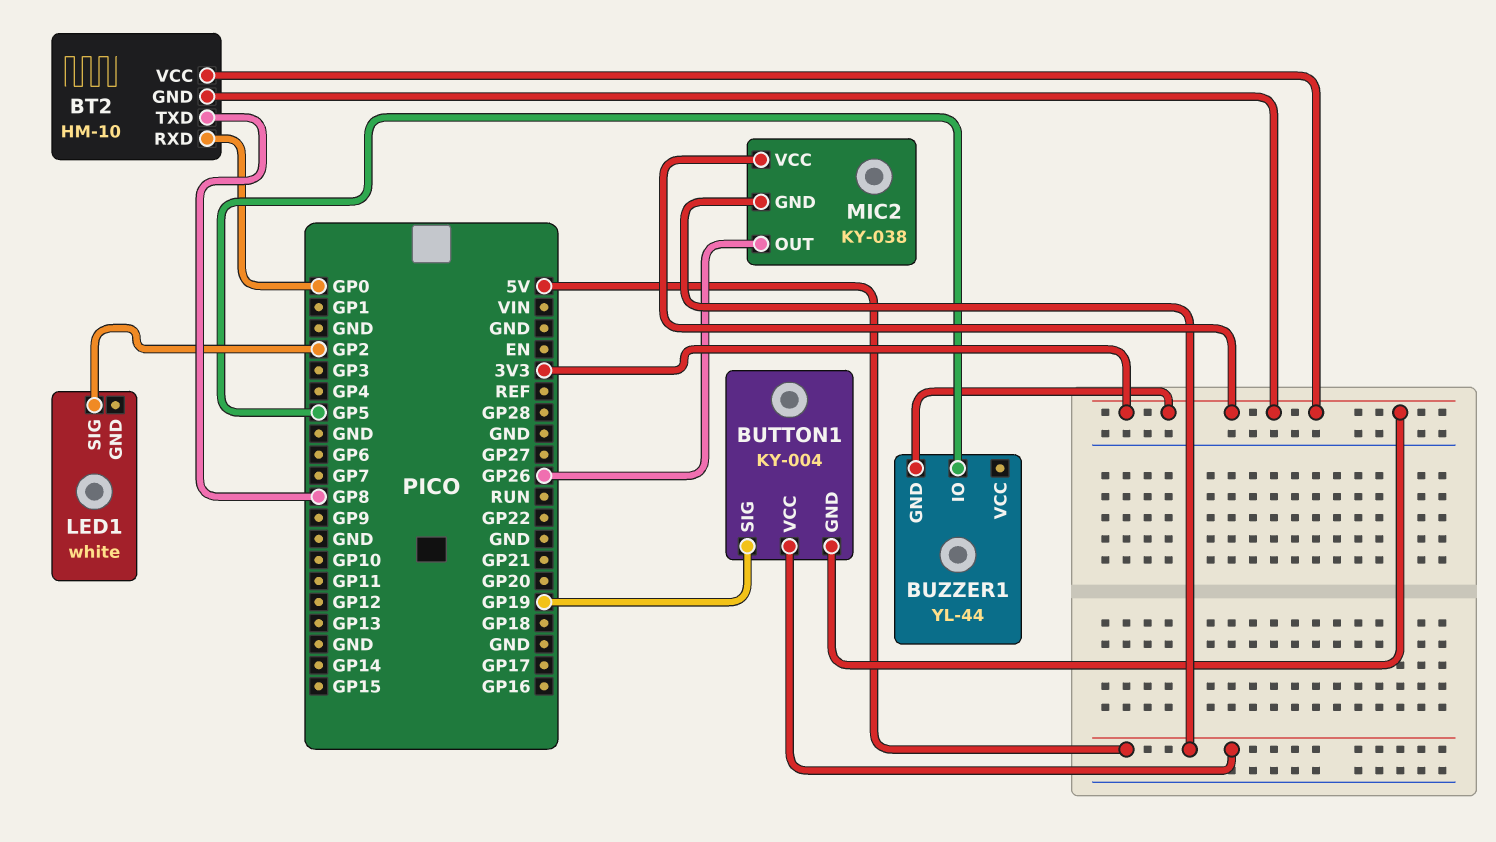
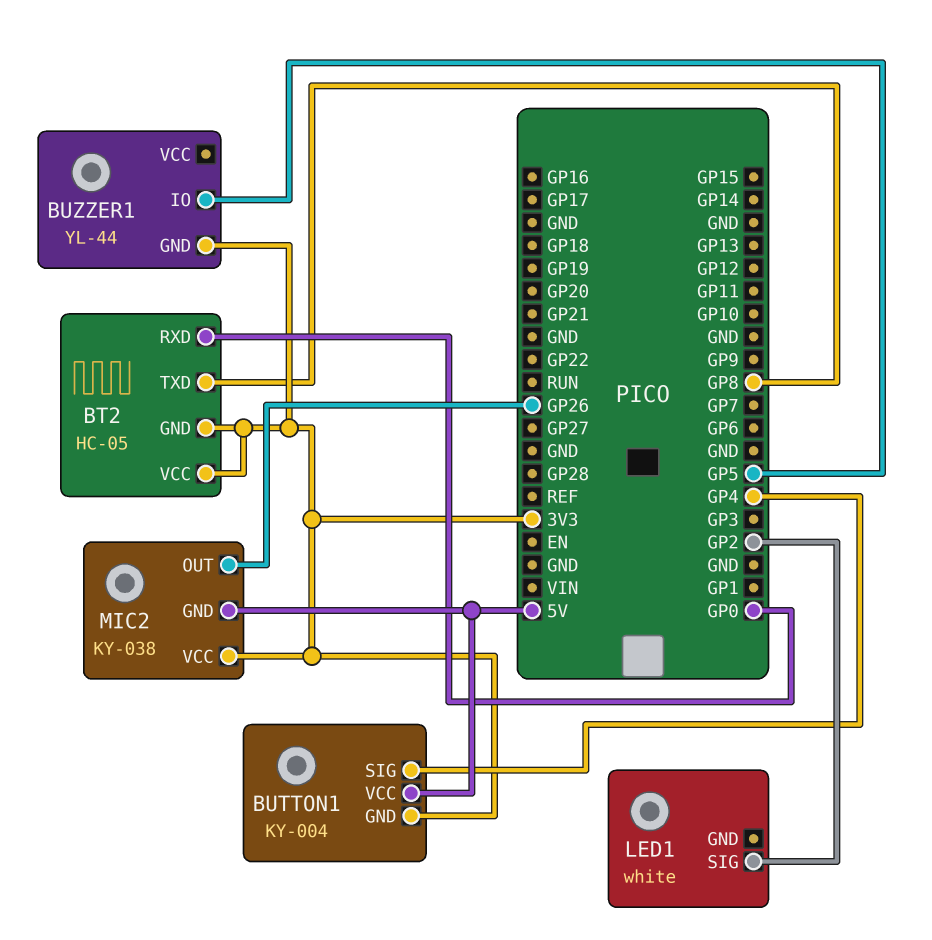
BT2: HM-10 -> HC-05
BUTTON1 pin SIG: GP19 -> GP4

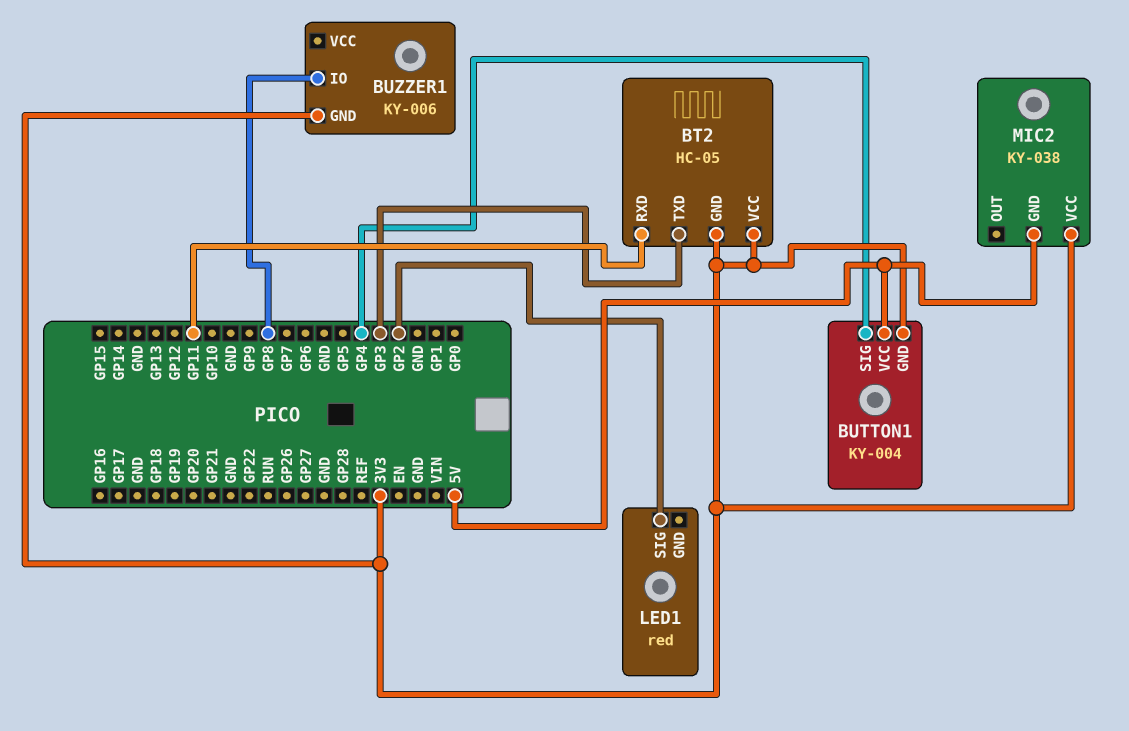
BT2 pin RXD: GP0 -> GP11
BT2 pin TXD: GP8 -> GP3
BUZZER1: YL-44 -> KY-006
BUZZER1 pin IO: GP5 -> GP8
LED1: white -> red
MIC2 pin OUT: GP26 -> none

